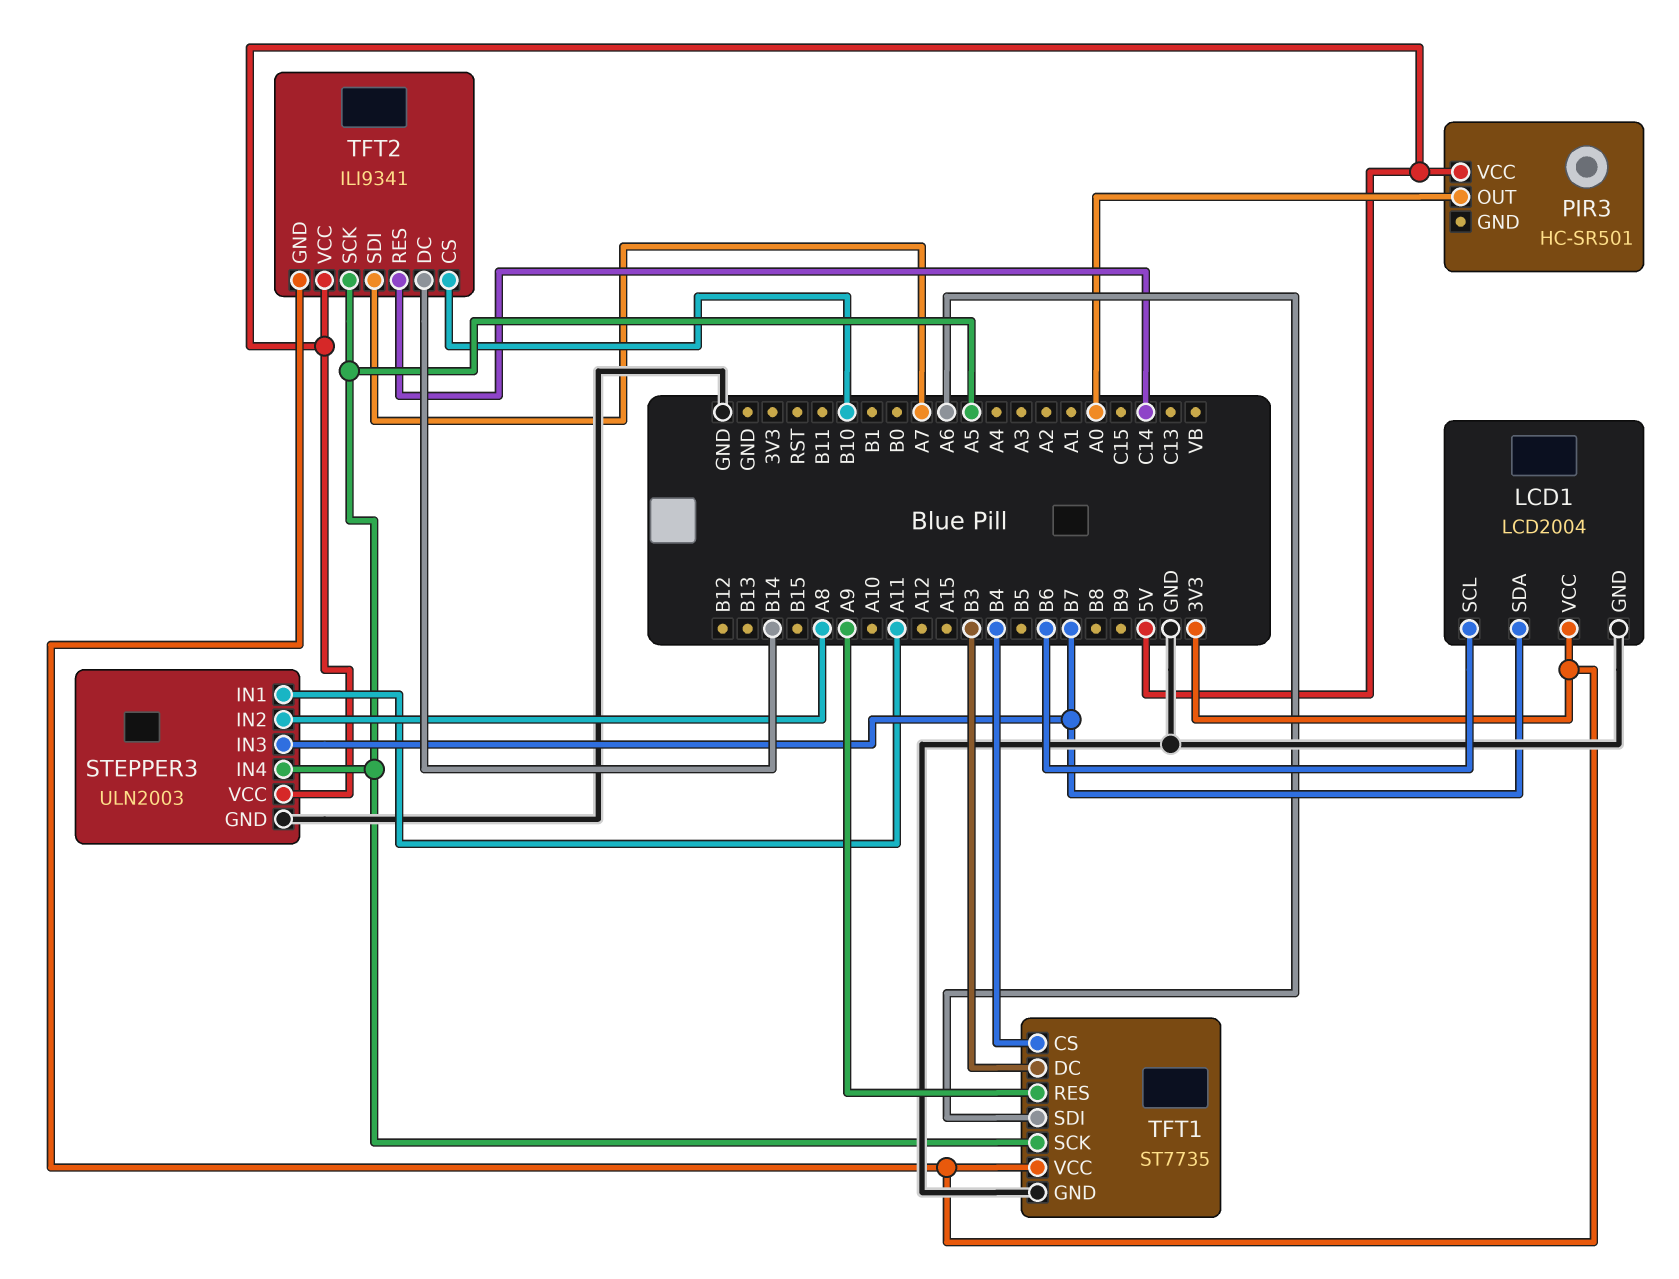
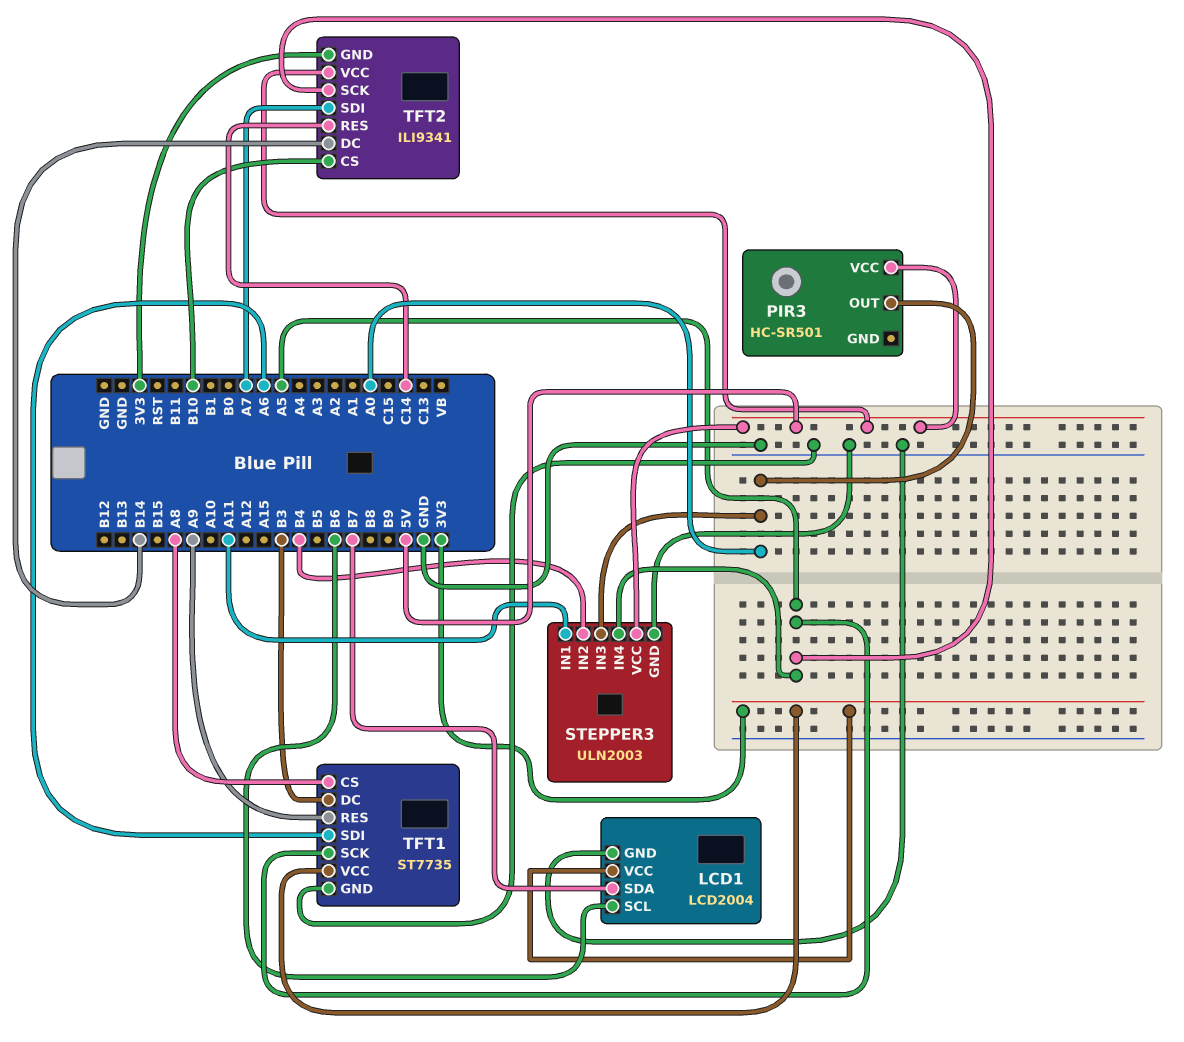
STEPPER3 pin IN2: A8 -> B4
STEPPER3 pin IN3: B7 -> A0
TFT1 pin CS: B4 -> A8

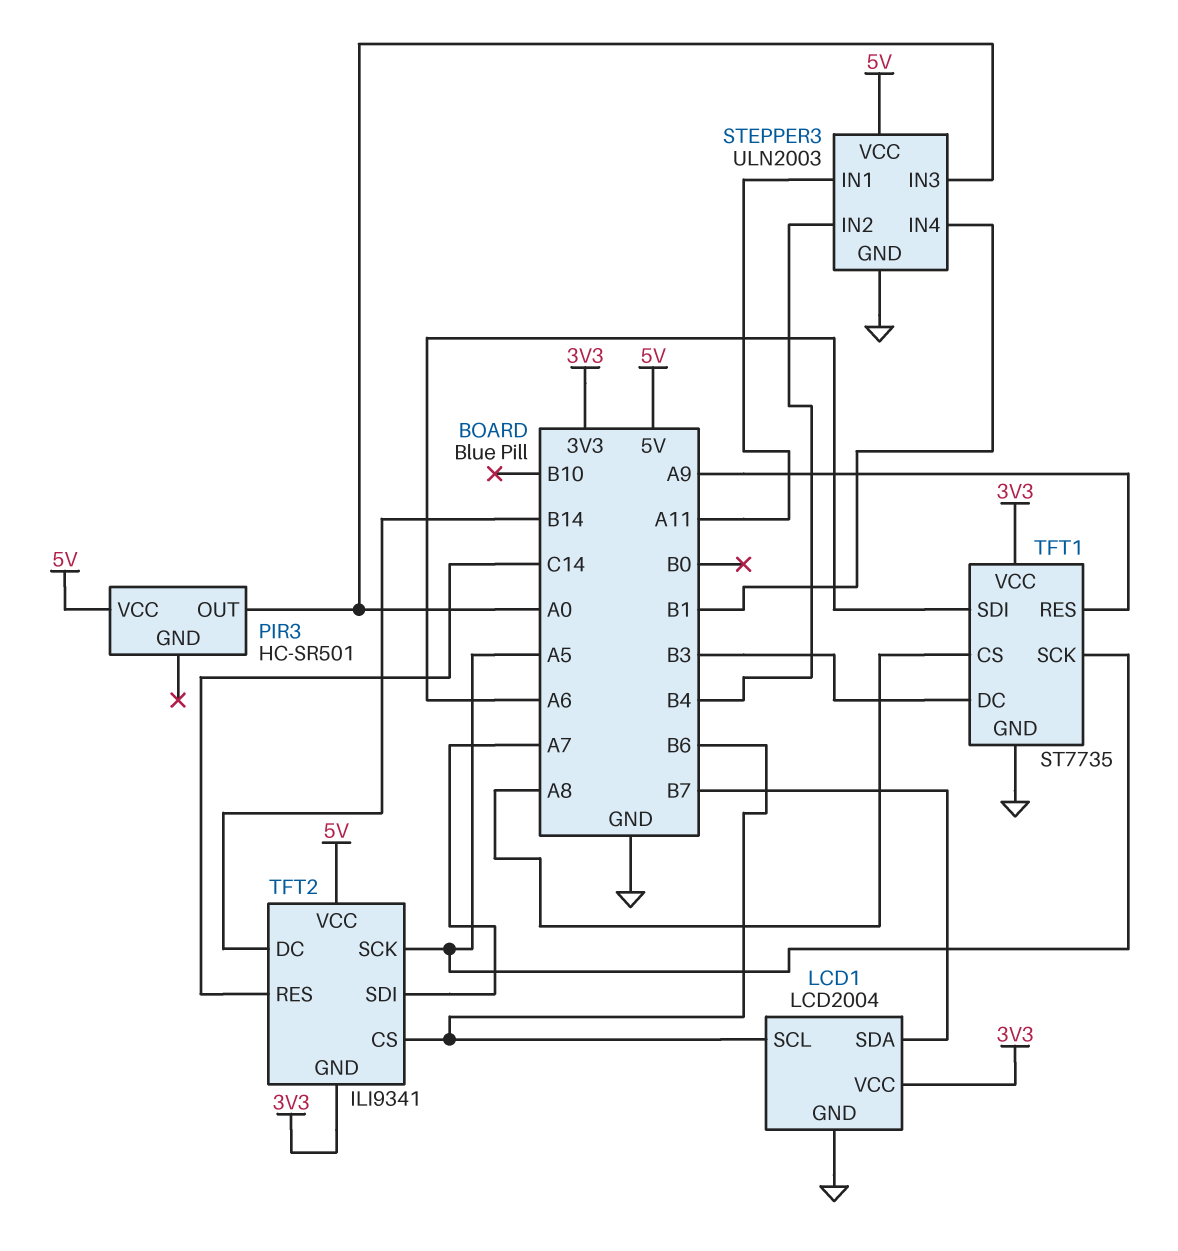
STEPPER3 pin IN4: A5 -> B1
TFT2 pin CS: B10 -> B6

